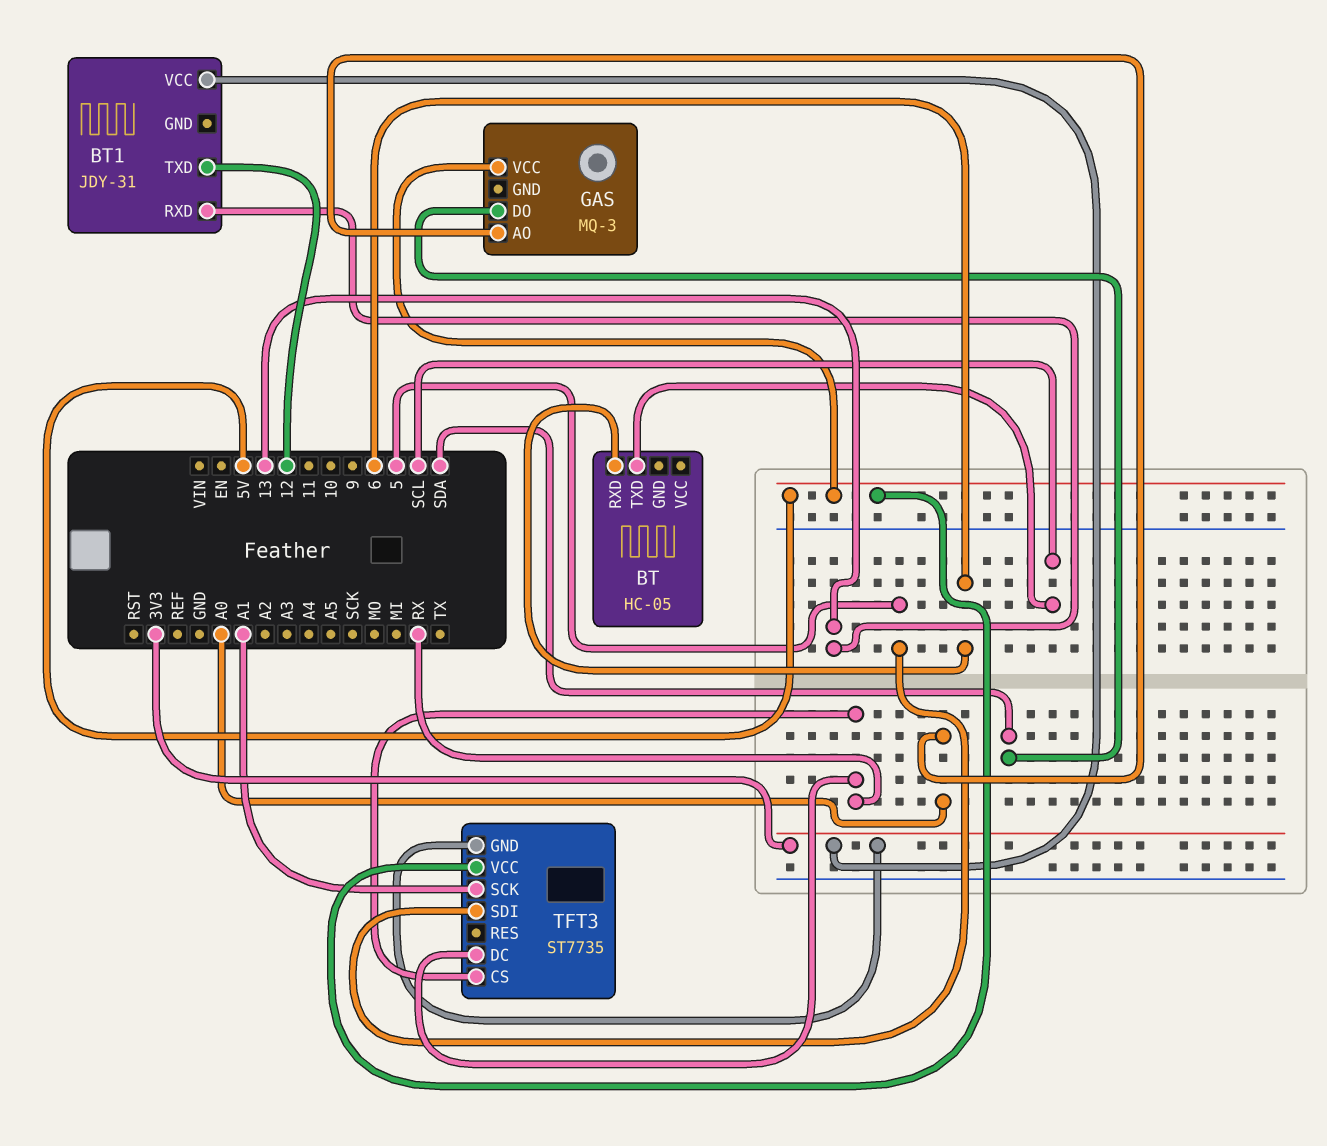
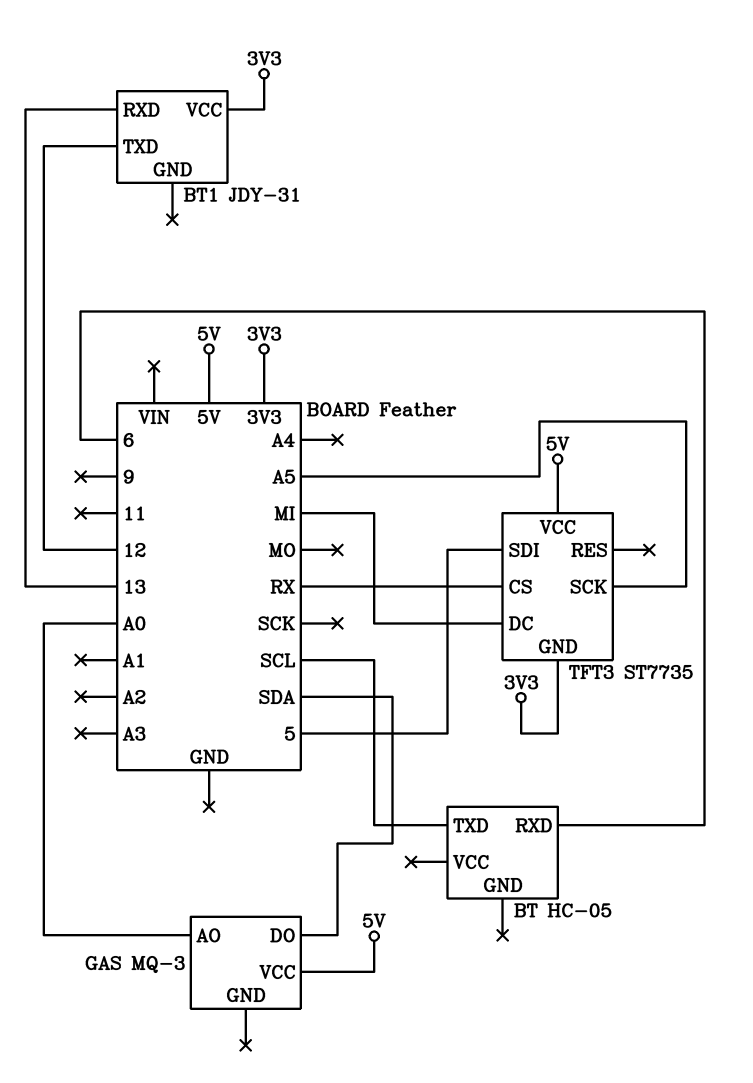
TFT3 pin DC: RX -> MI
TFT3 pin SCK: A1 -> A5

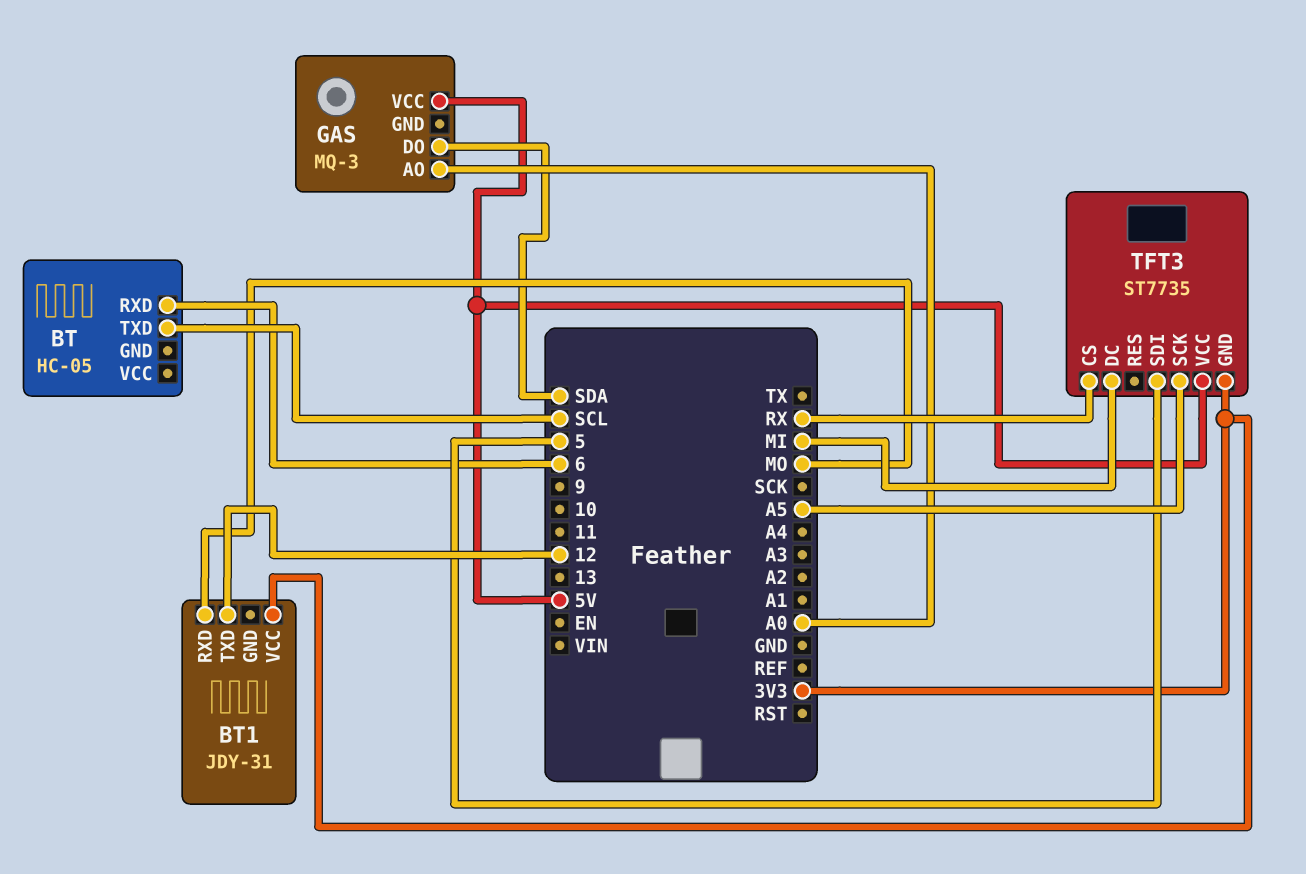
BT1 pin RXD: 13 -> MO

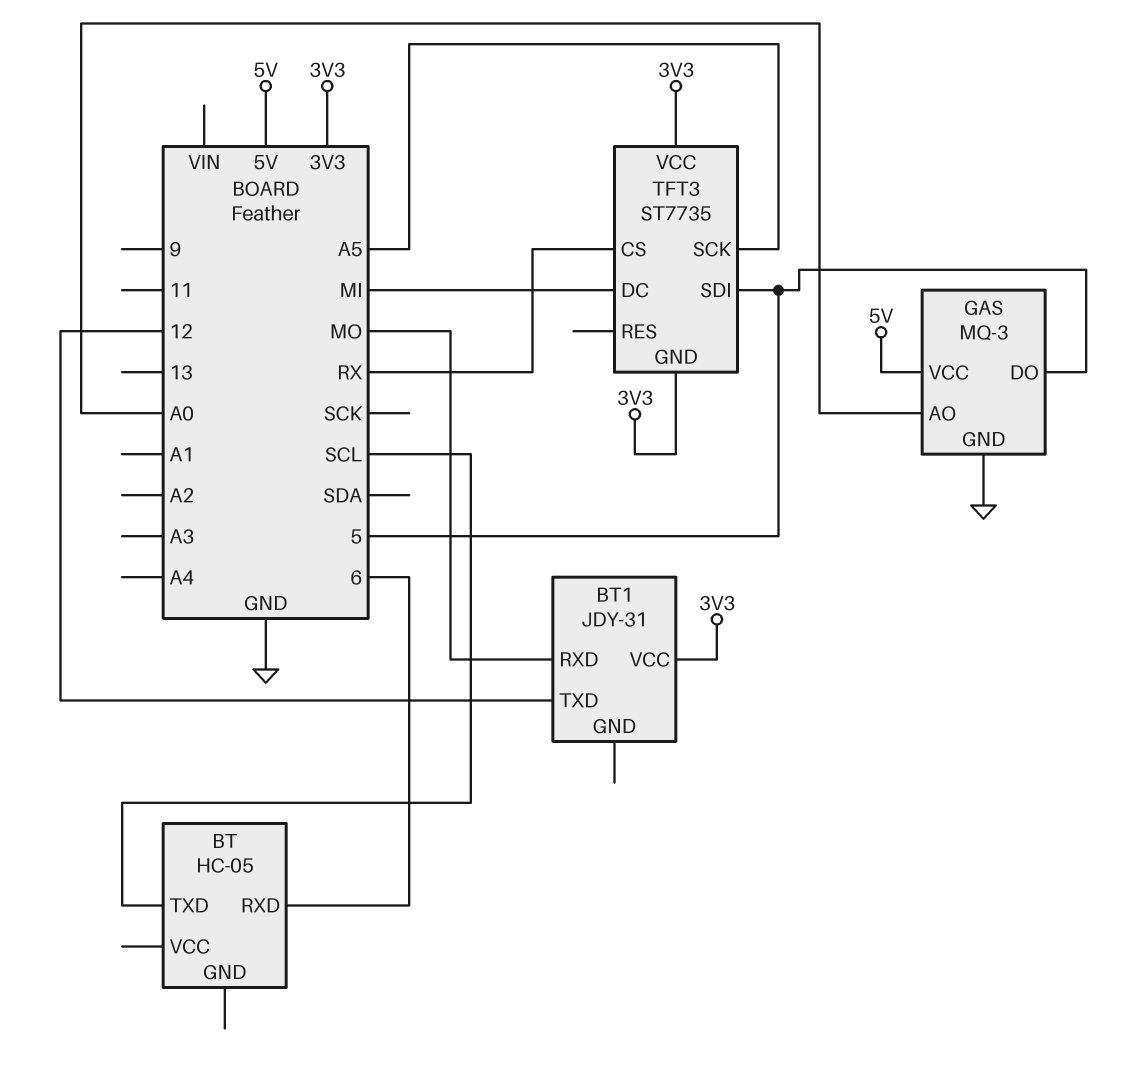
GAS pin DO: SDA -> 5
GAS pin GND: none -> GND
TFT3 pin VCC: 5V -> 3V3

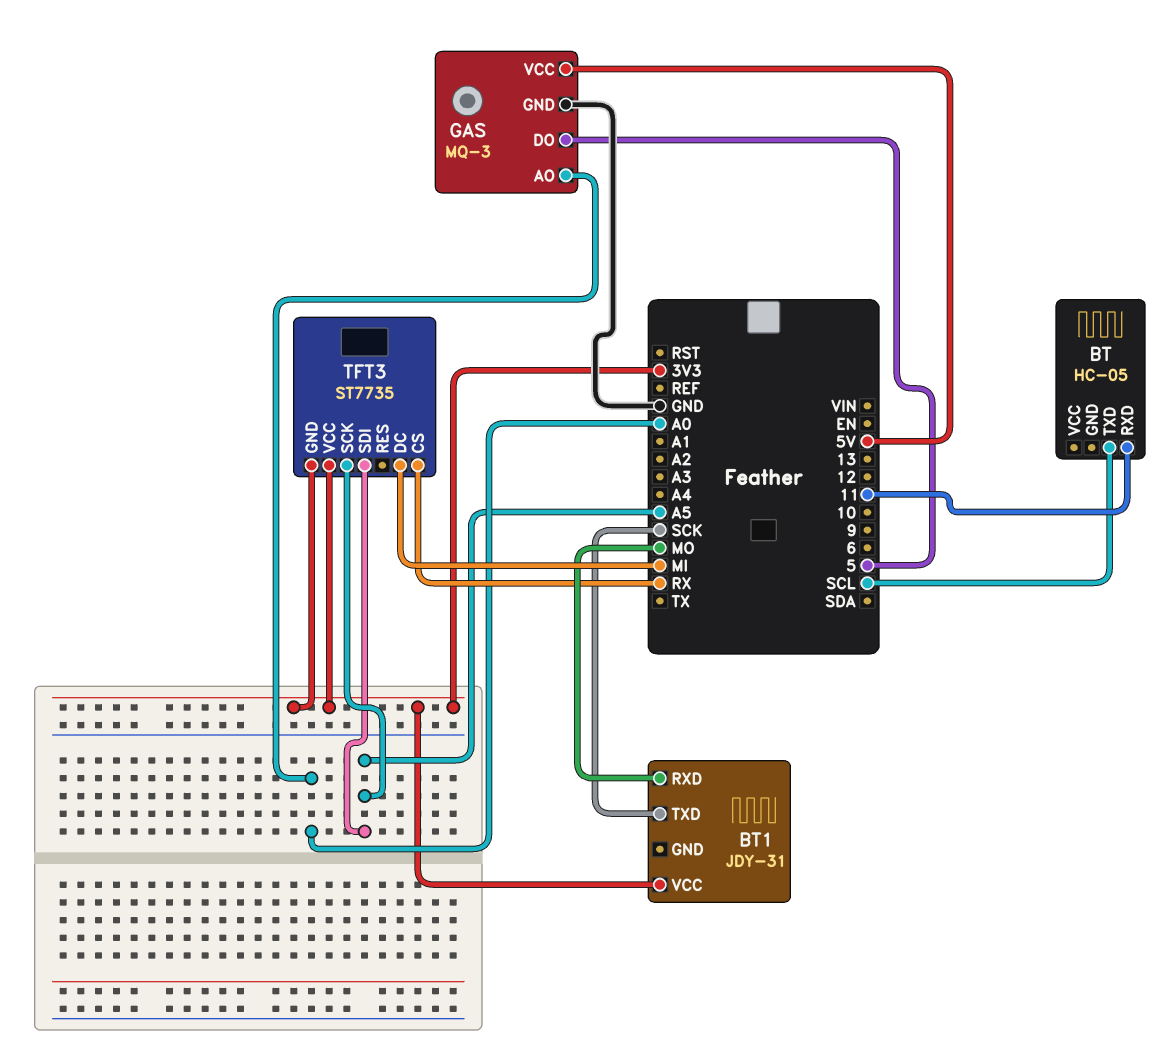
BT pin RXD: 6 -> 11
BT1 pin TXD: 12 -> SCK
TFT3 pin SDI: 5 -> A5

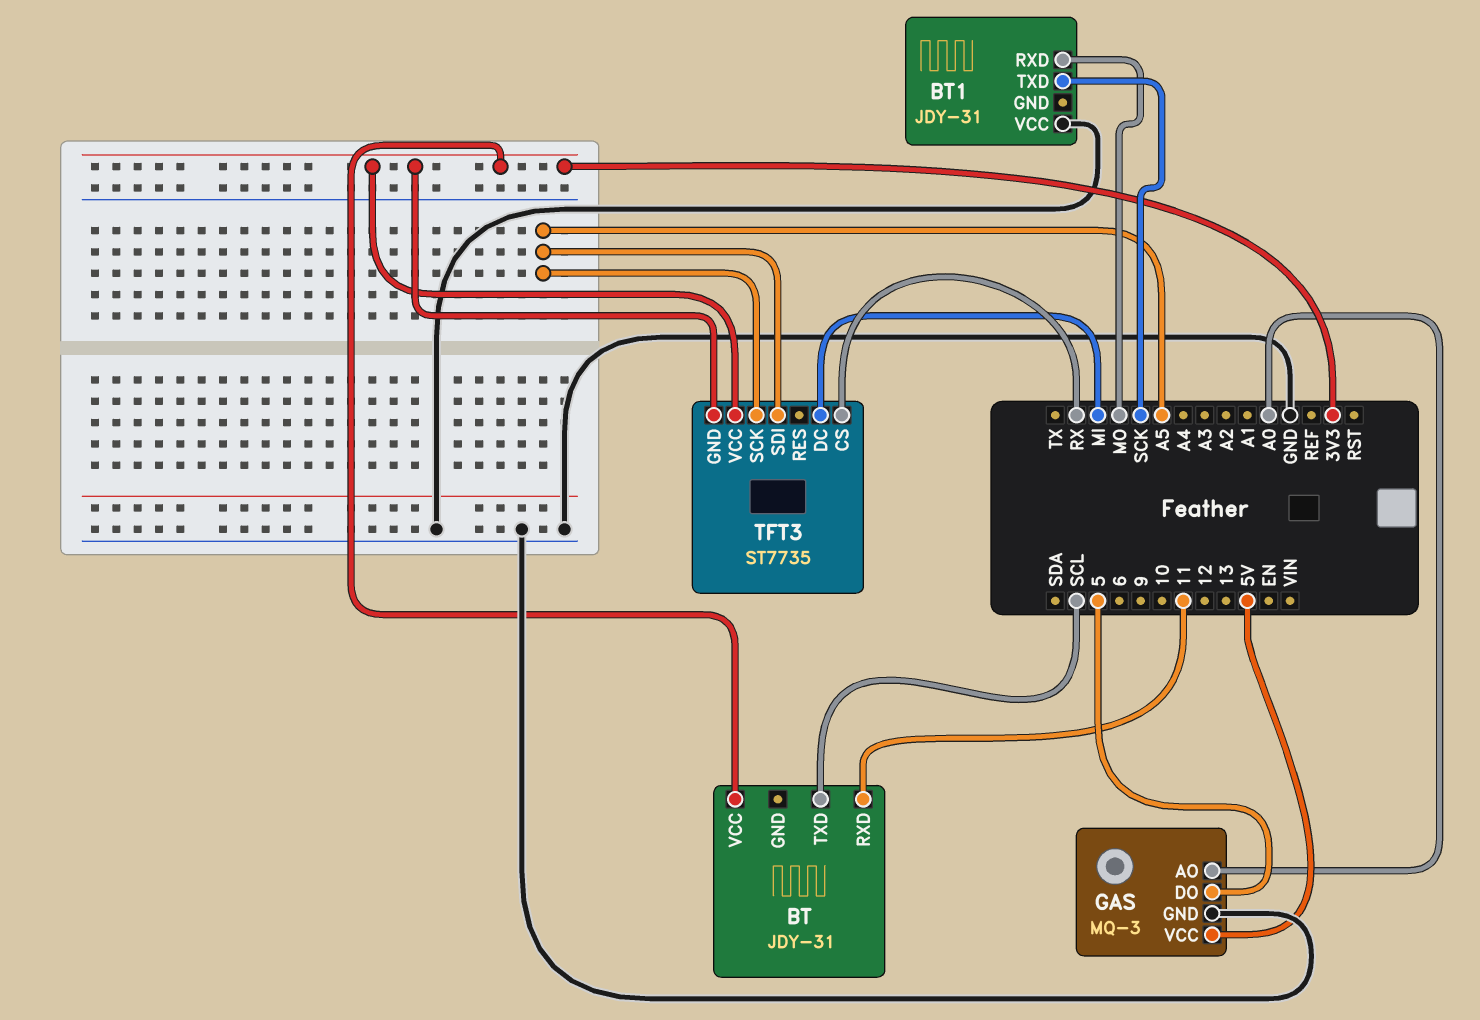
BT: HC-05 -> JDY-31
BT pin VCC: none -> 3V3
BT1 pin VCC: 3V3 -> GND

